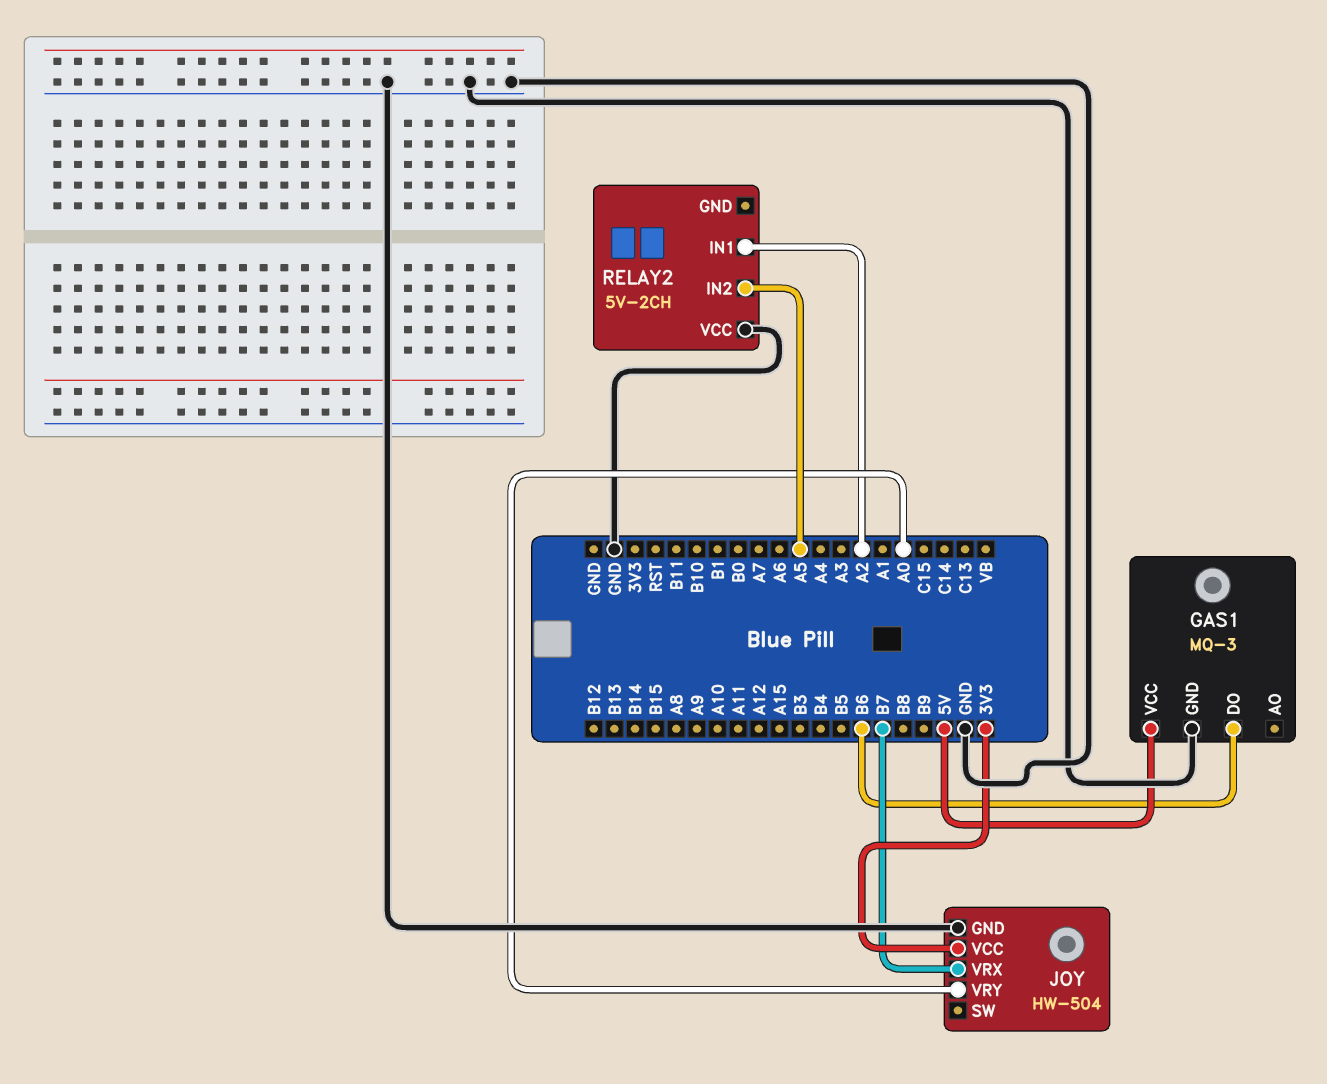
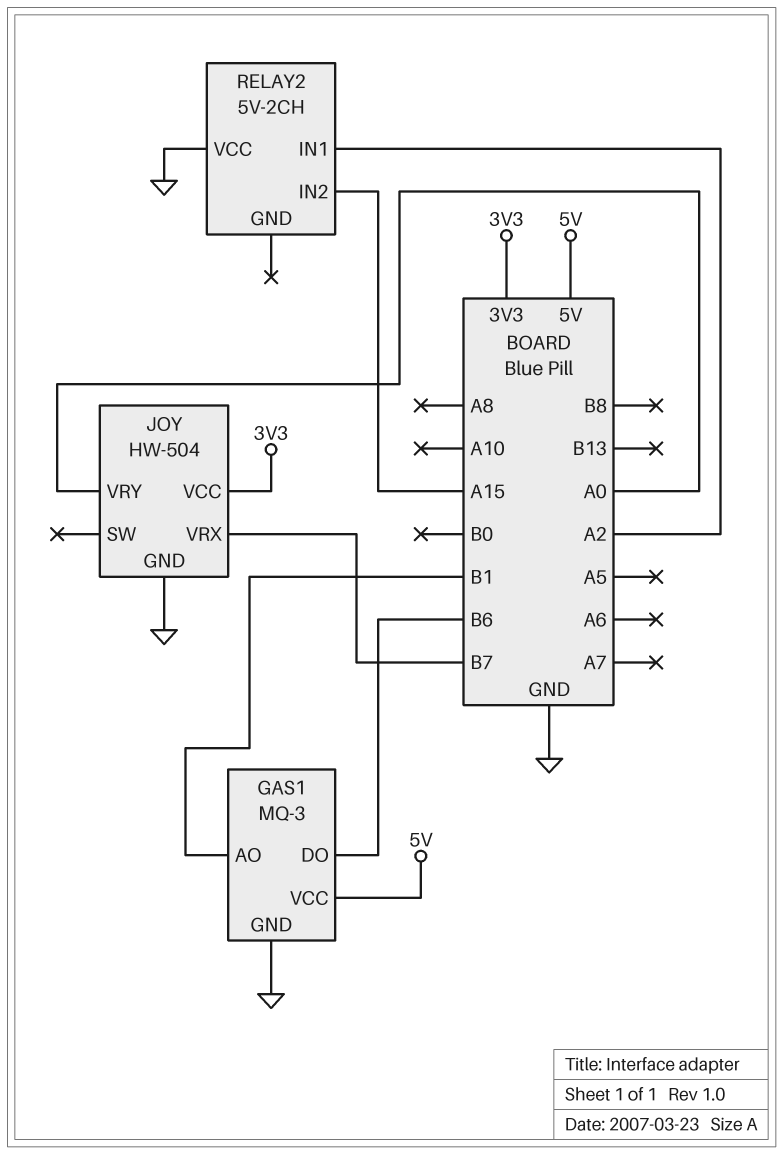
GAS1 pin AO: none -> B1
RELAY2 pin IN2: A5 -> A15

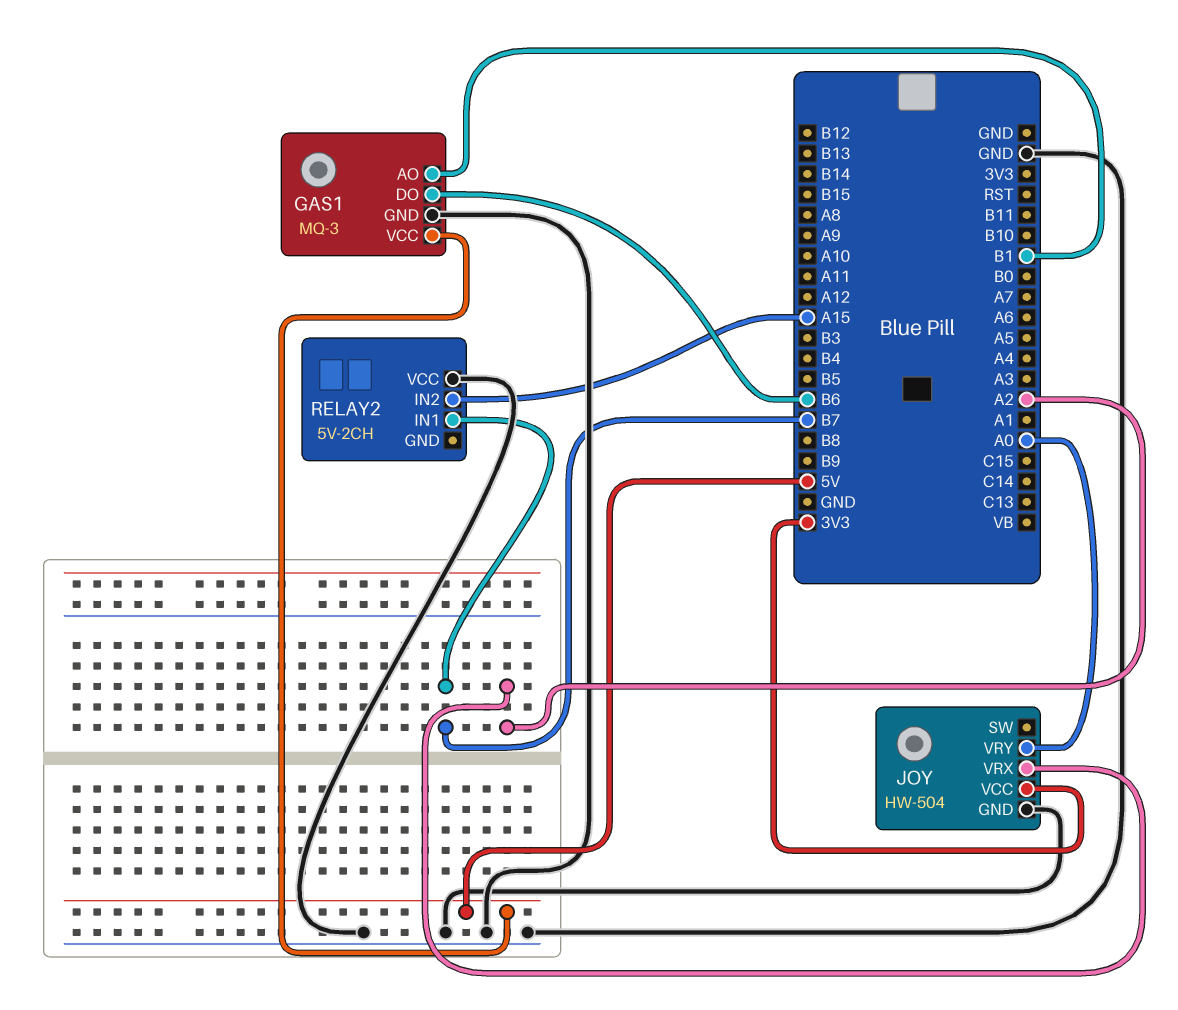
JOY pin VRX: B7 -> A2
RELAY2 pin IN1: A2 -> B7

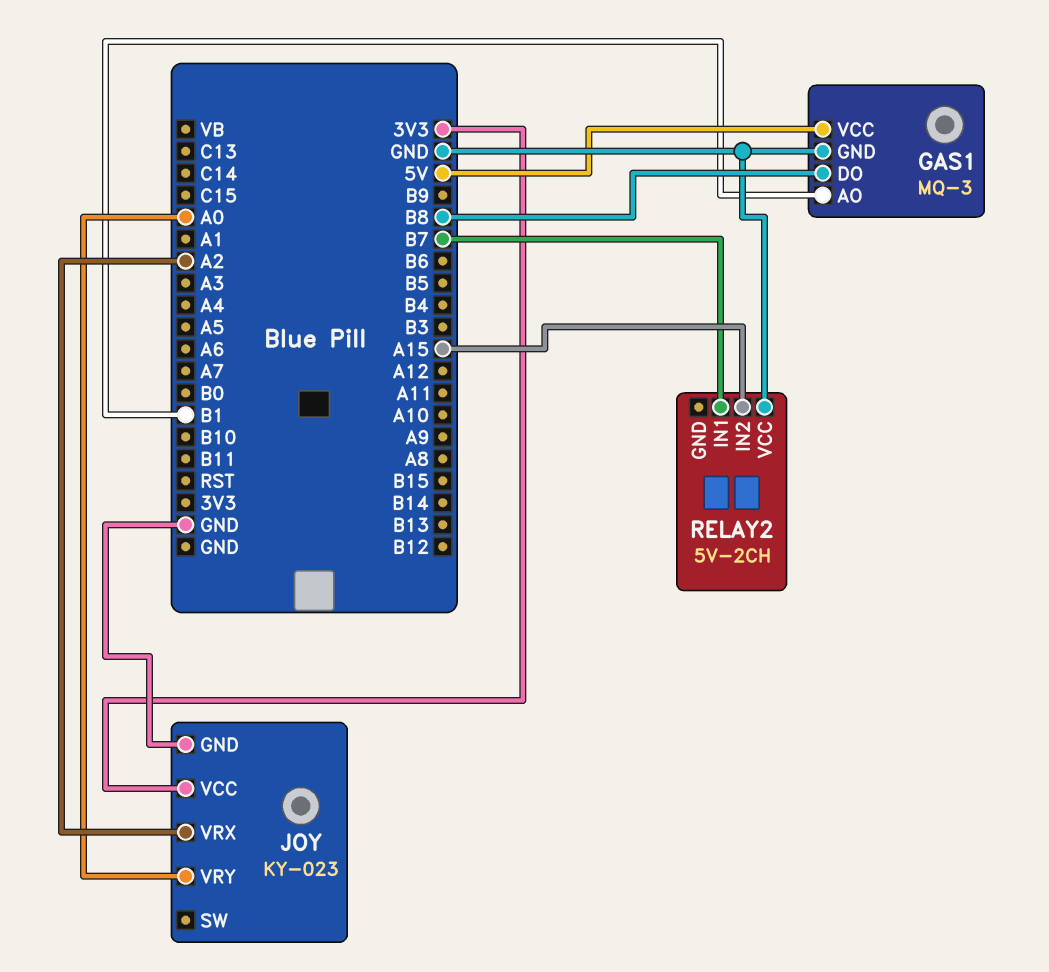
GAS1 pin DO: B6 -> B8
JOY: HW-504 -> KY-023

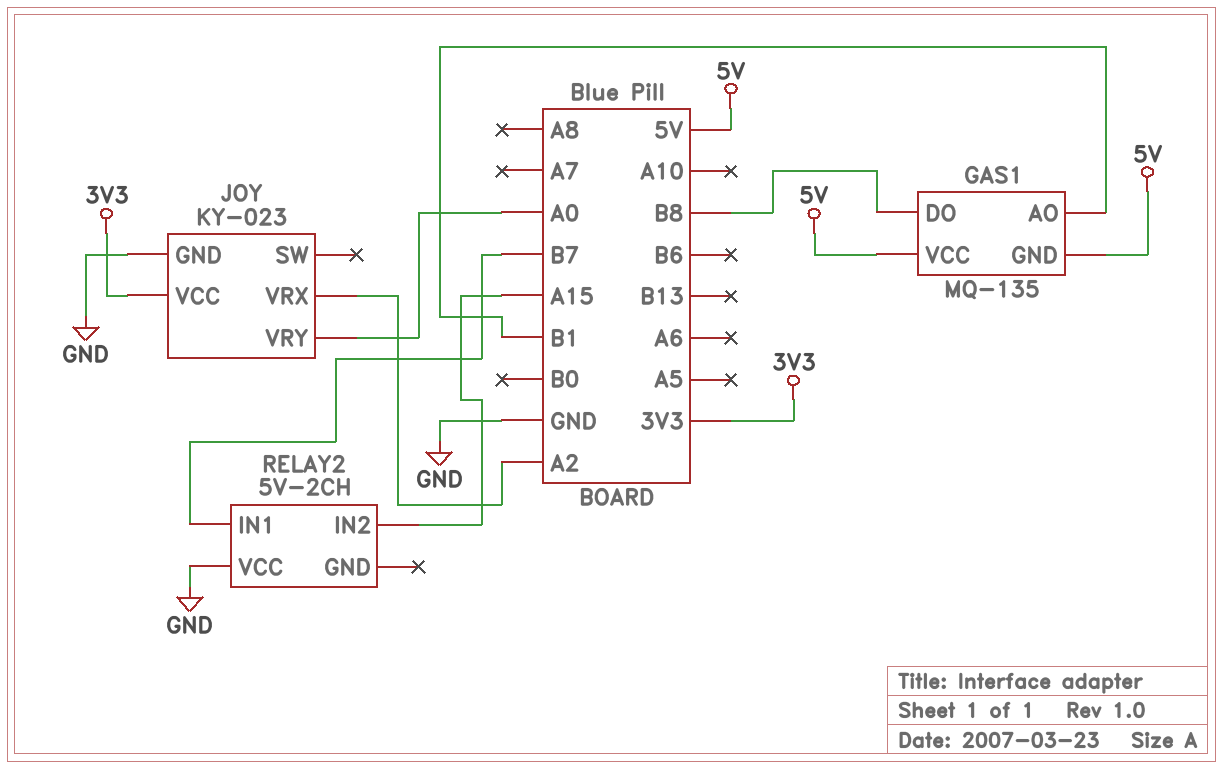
GAS1: MQ-3 -> MQ-135
GAS1 pin GND: GND -> 5V

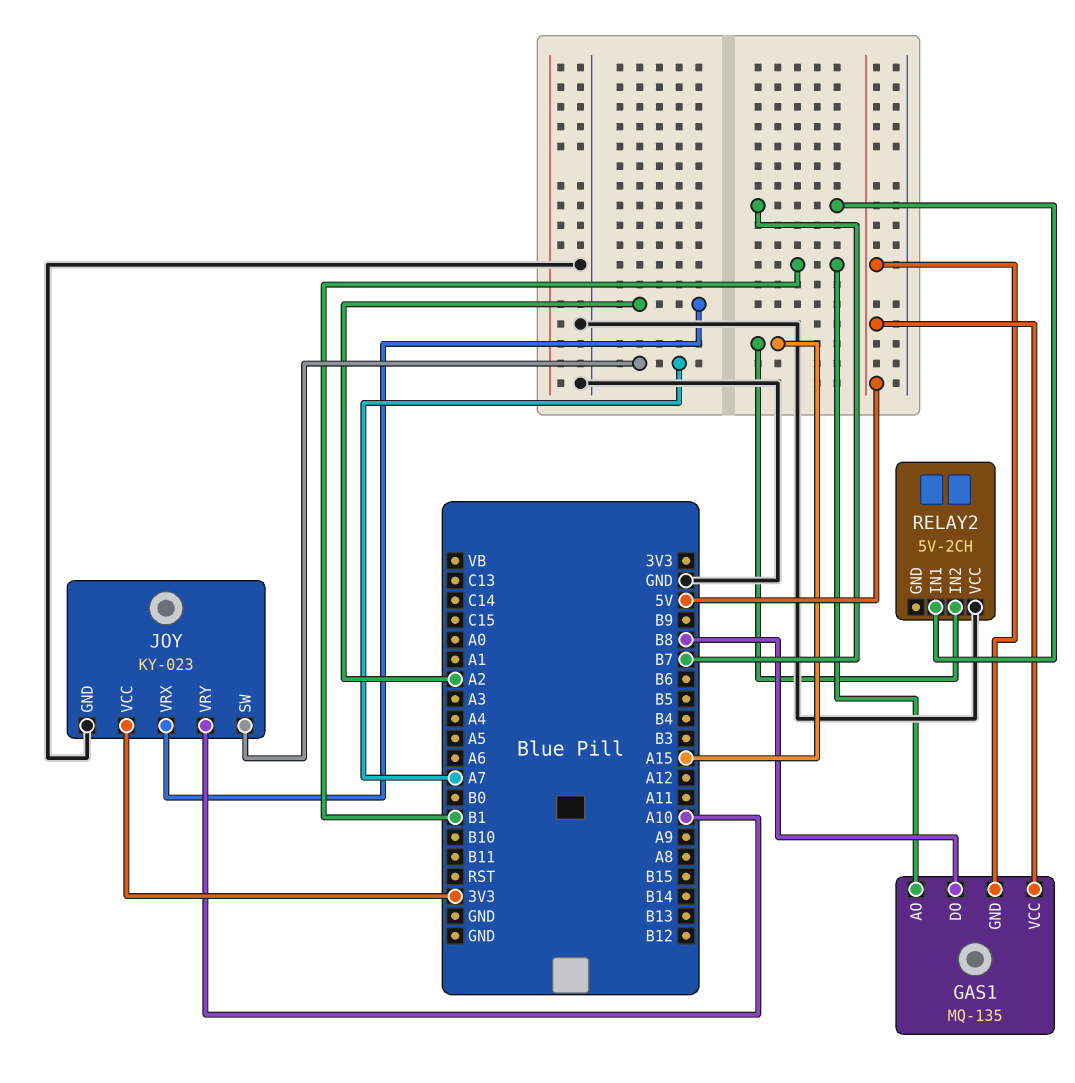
JOY pin SW: none -> A7
JOY pin VRY: A0 -> A10

